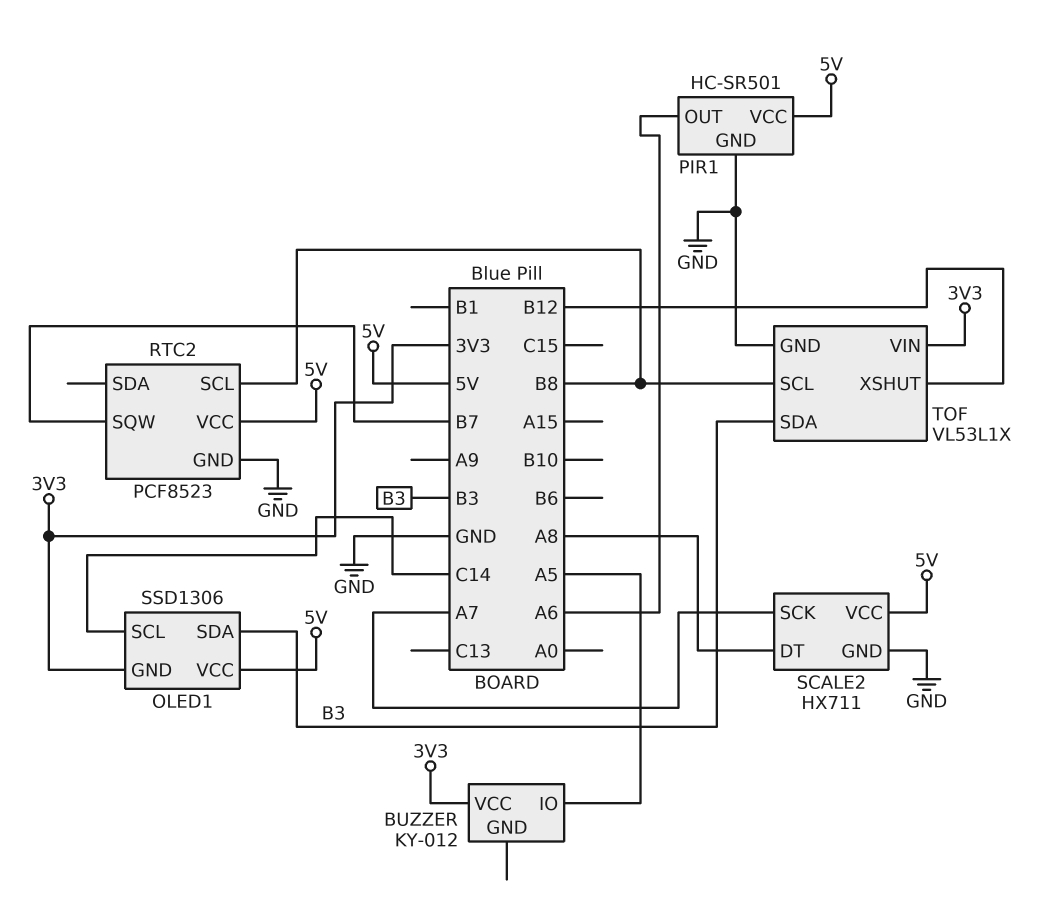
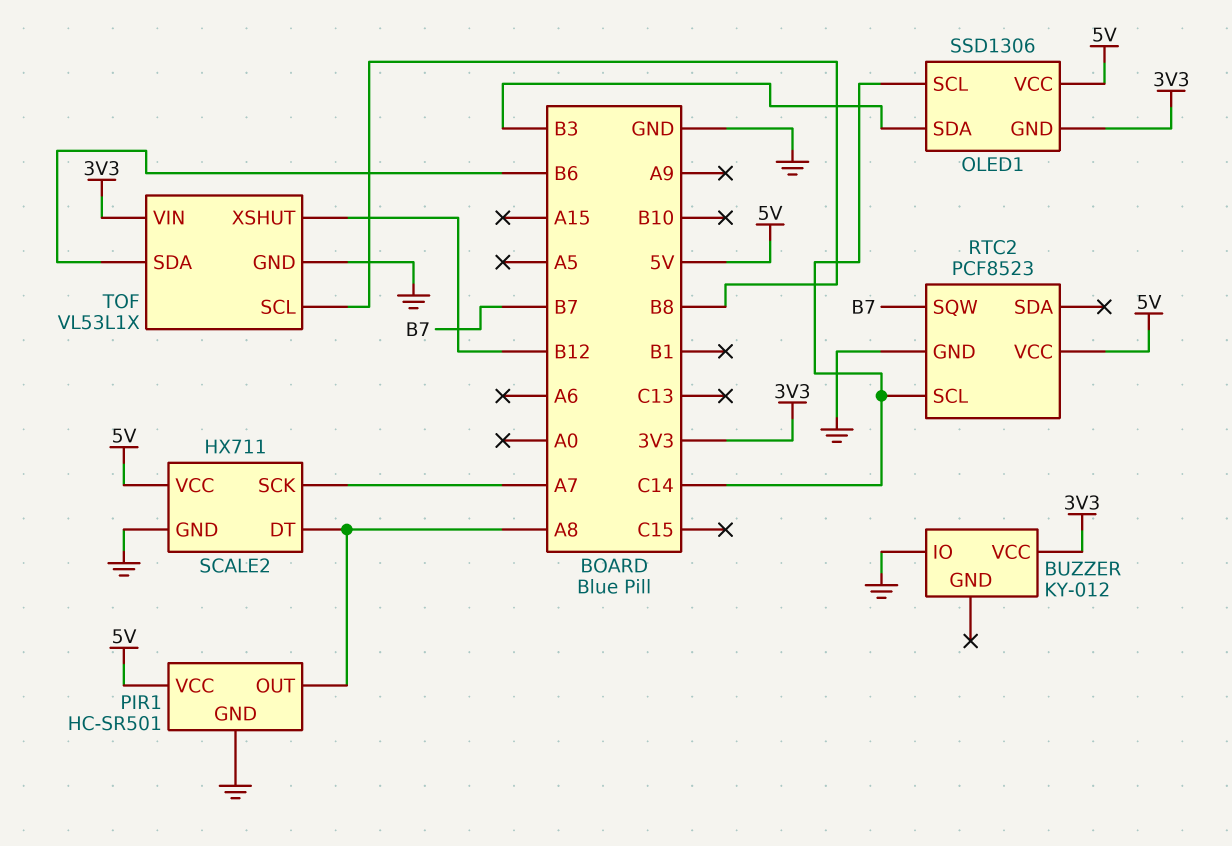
BUZZER pin IO: A5 -> GND
PIR1 pin OUT: A6 -> A8
RTC2 pin SCL: B8 -> C14
TOF pin SDA: B3 -> B6

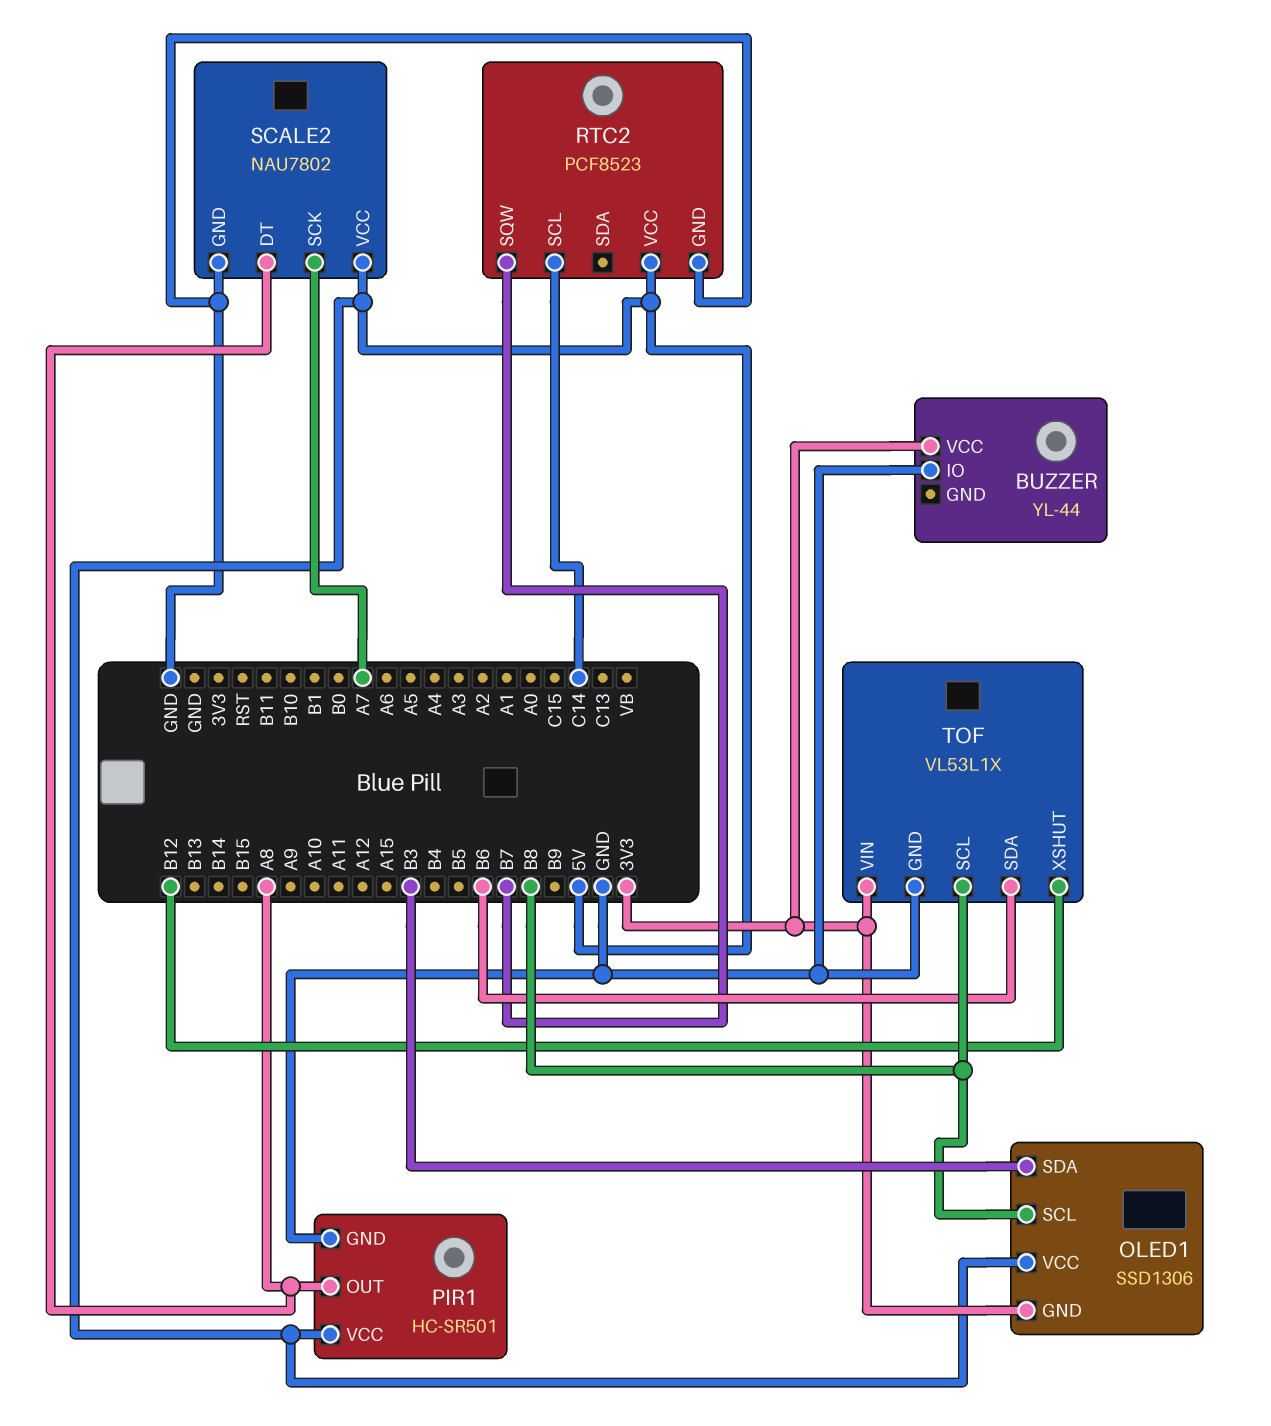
BUZZER: KY-012 -> YL-44
OLED1 pin SCL: C14 -> B8
SCALE2: HX711 -> NAU7802

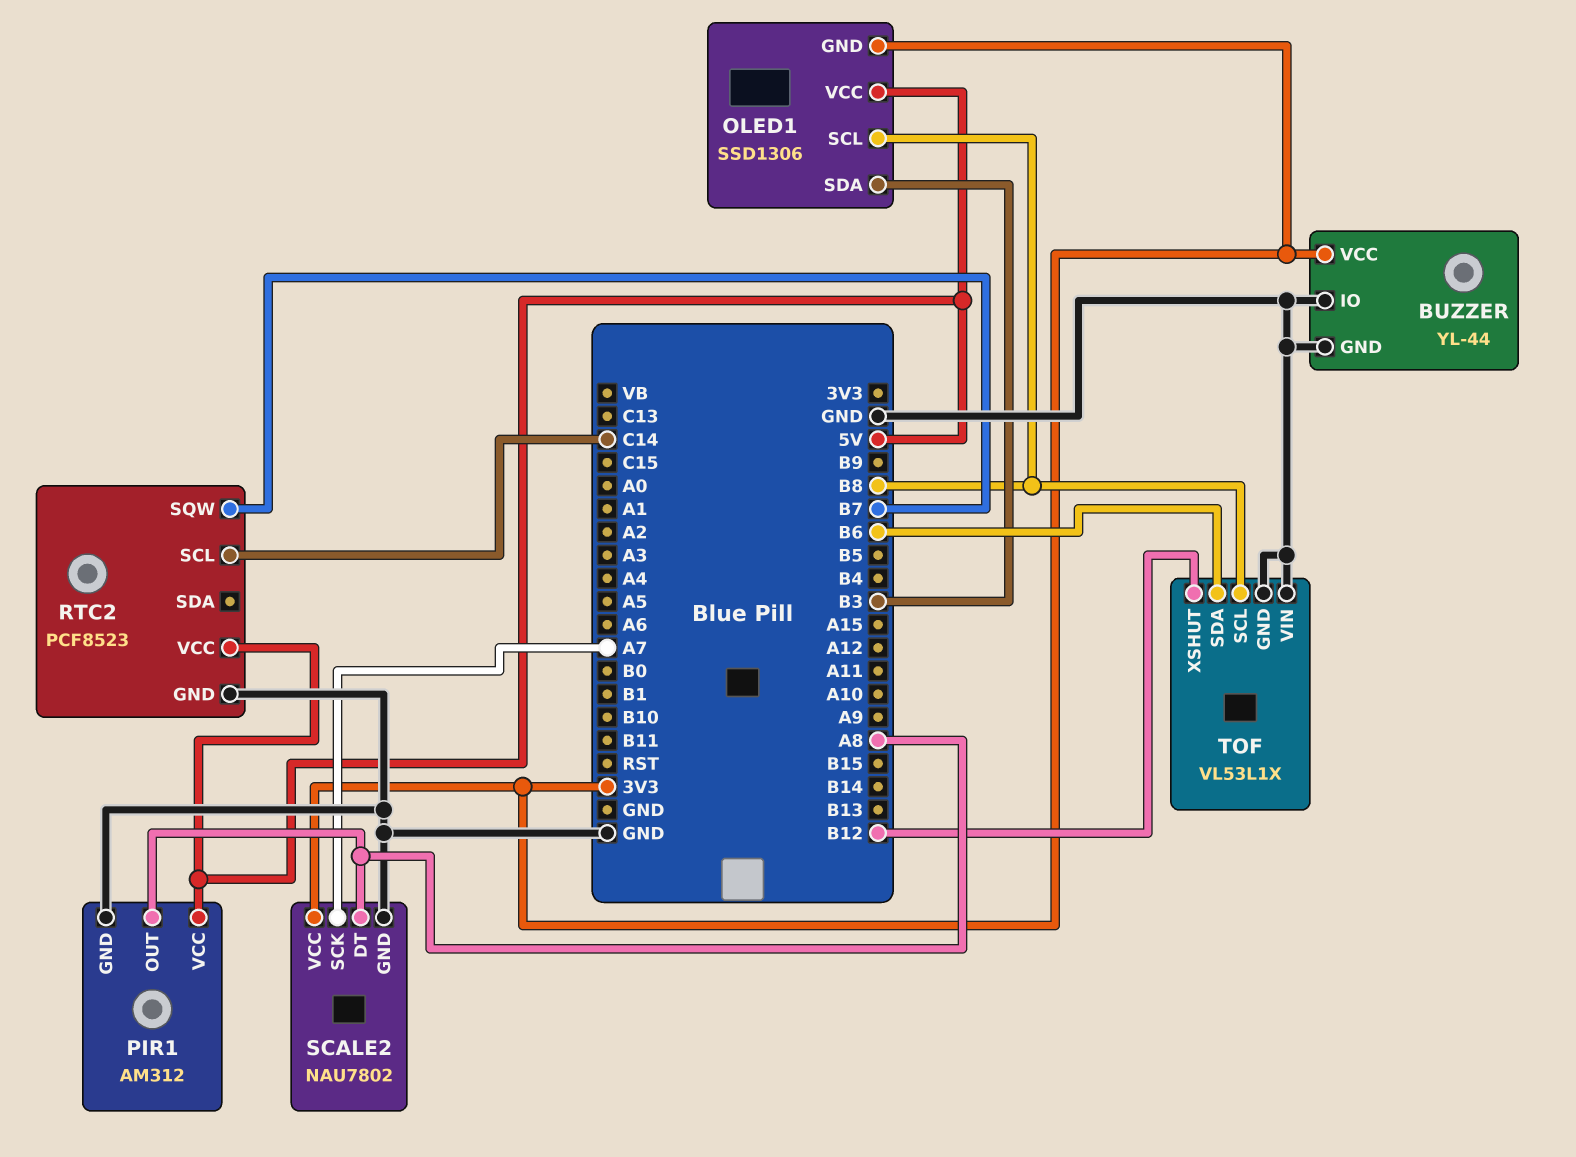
BUZZER pin GND: none -> GND
PIR1: HC-SR501 -> AM312
SCALE2 pin VCC: 5V -> 3V3
TOF pin VIN: 3V3 -> GND

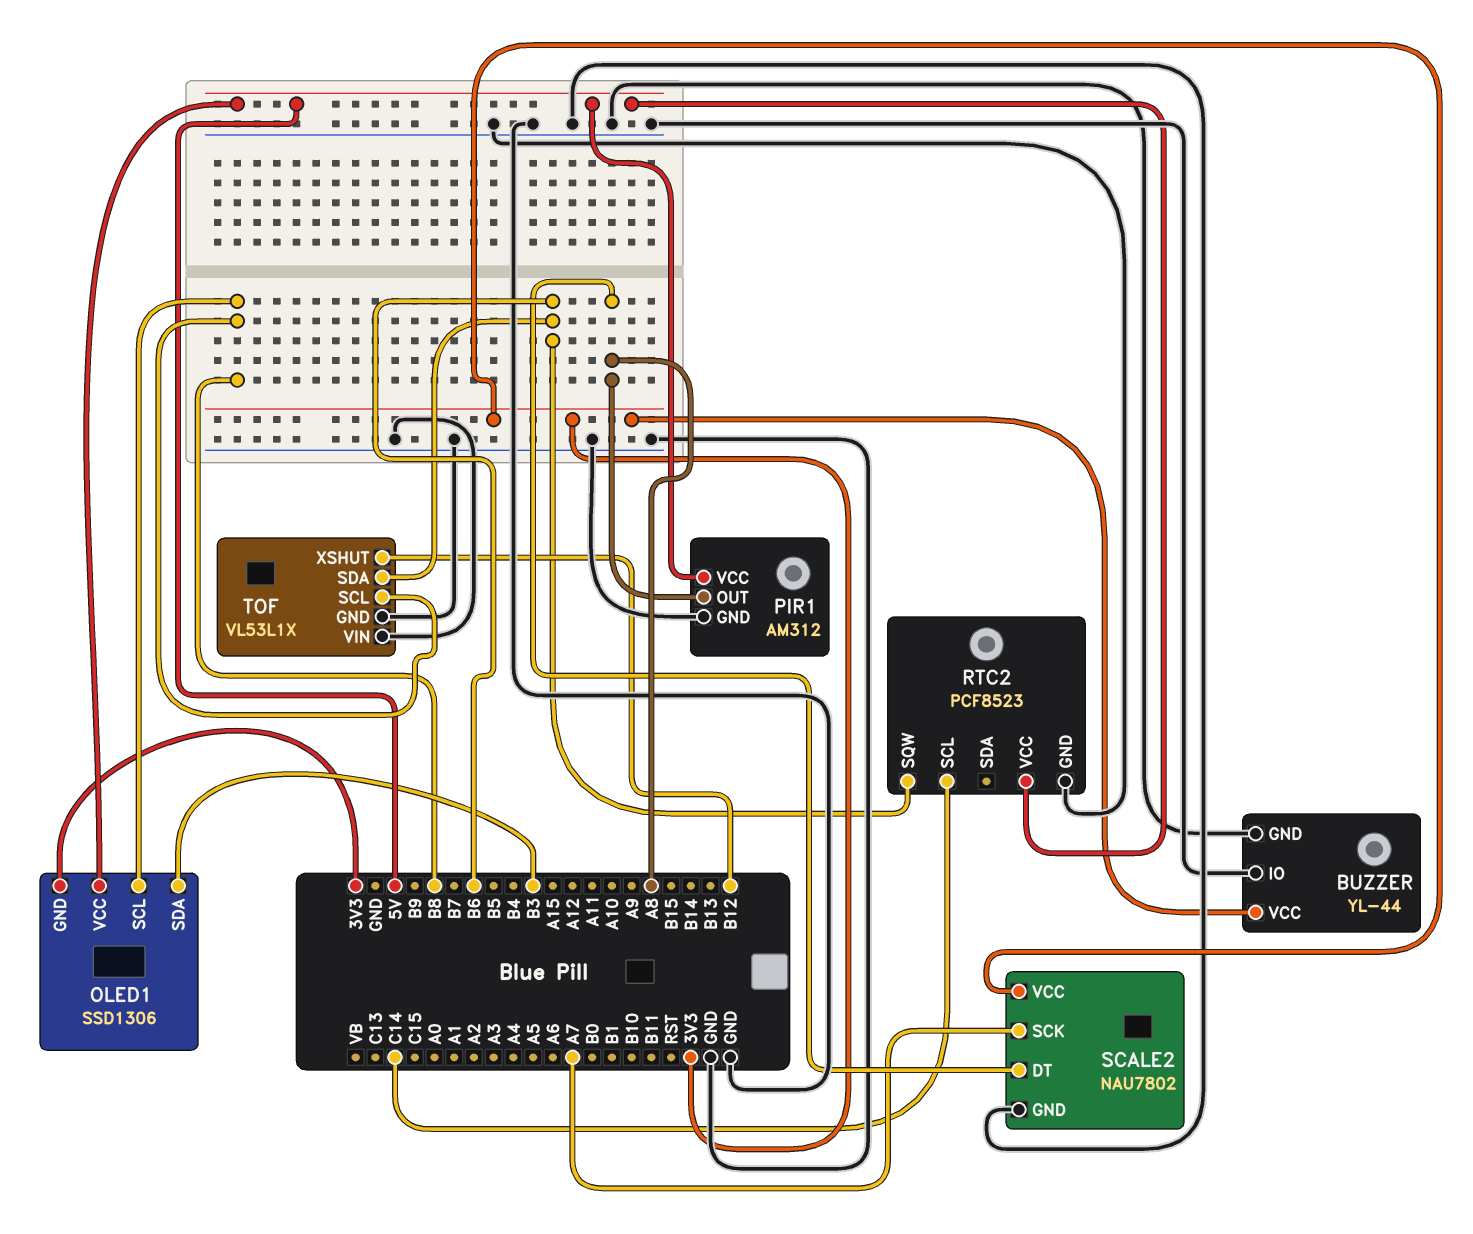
RTC2 pin SQW: B7 -> B6

